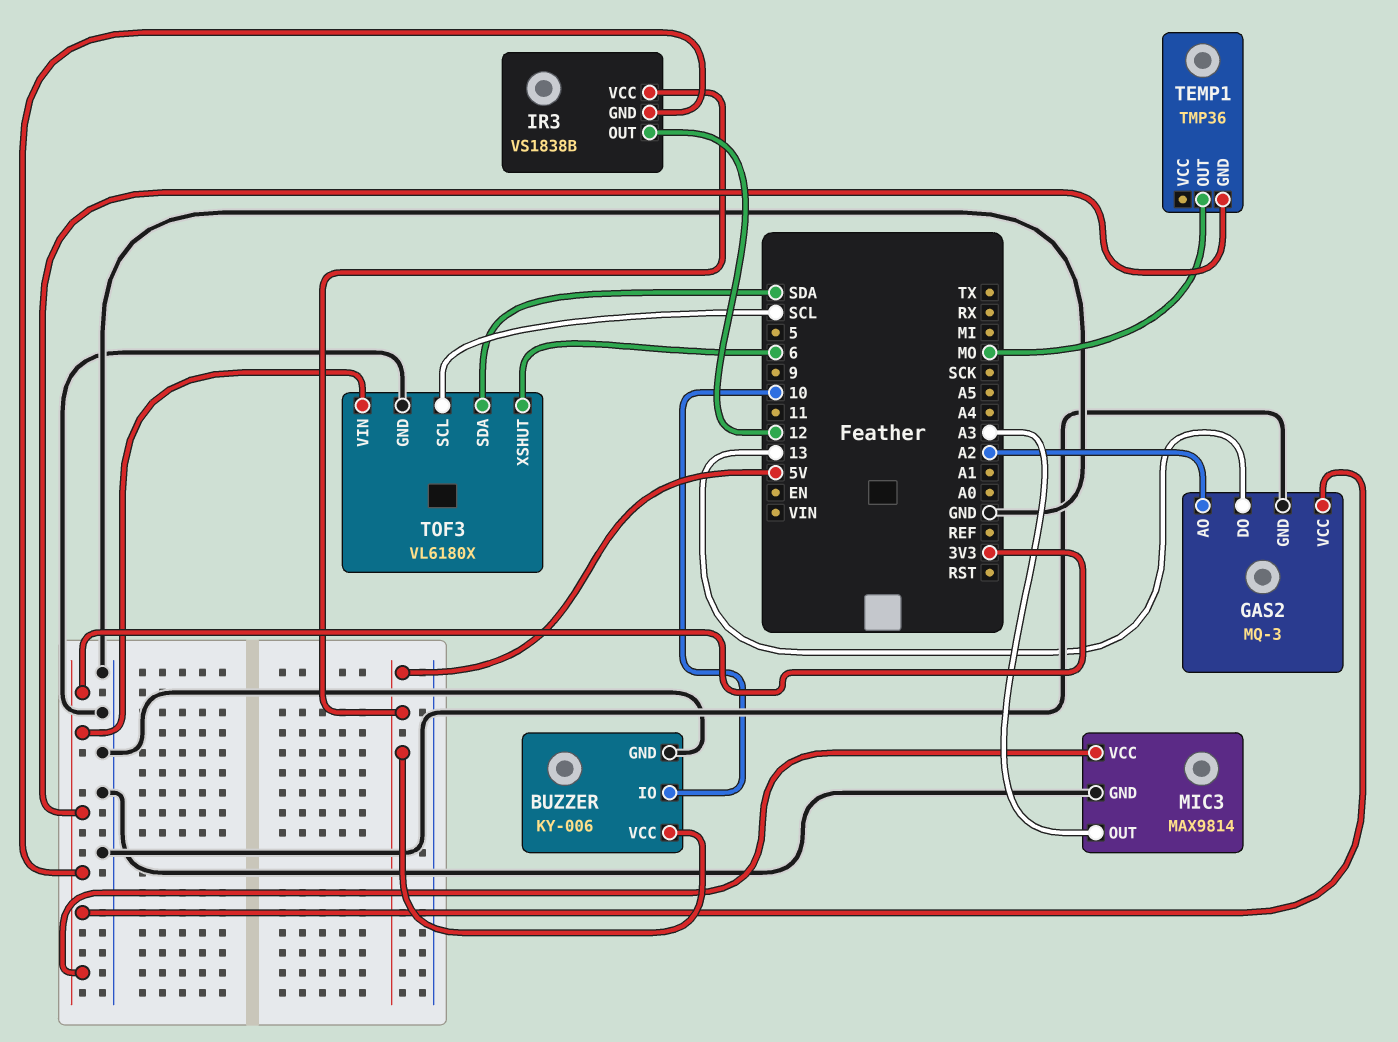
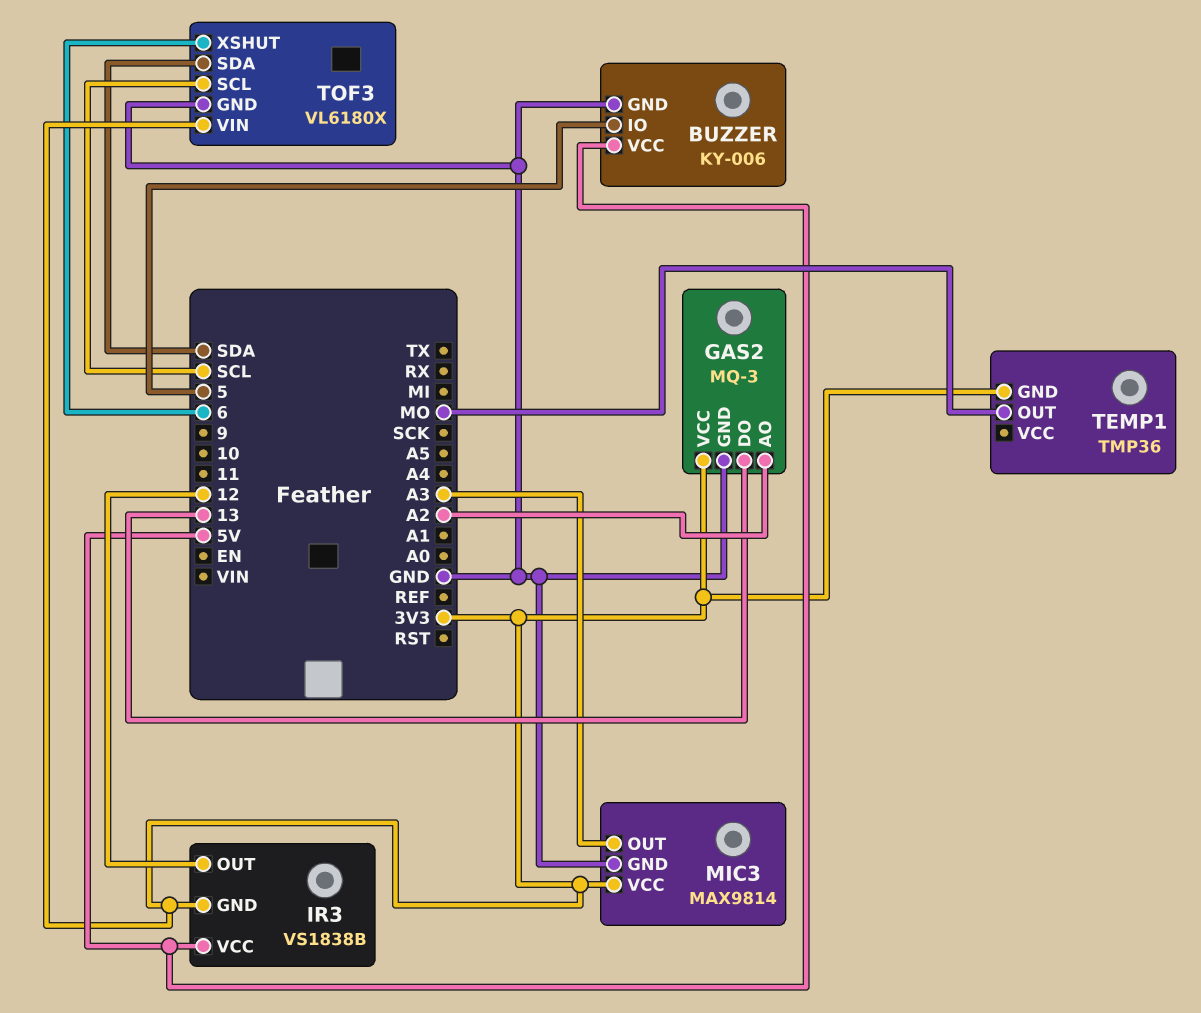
BUZZER pin IO: 10 -> 5

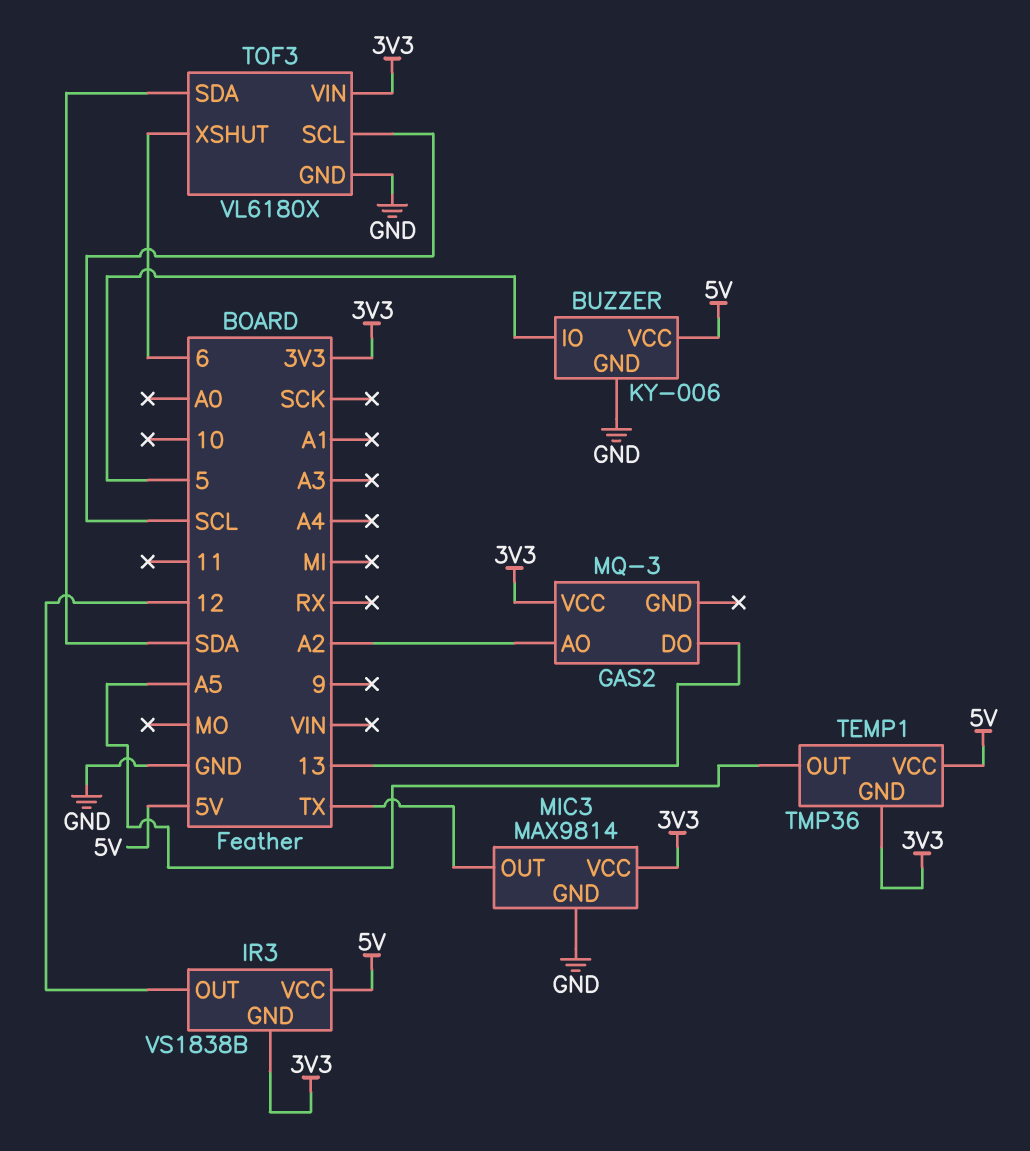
GAS2 pin GND: GND -> none
MIC3 pin OUT: A3 -> TX
TEMP1 pin OUT: MO -> A5
TEMP1 pin VCC: none -> 5V

